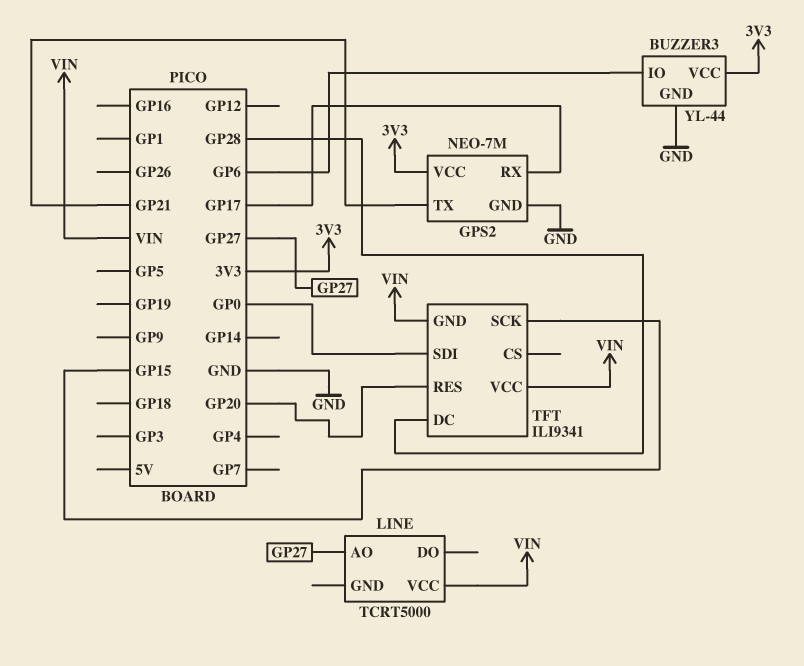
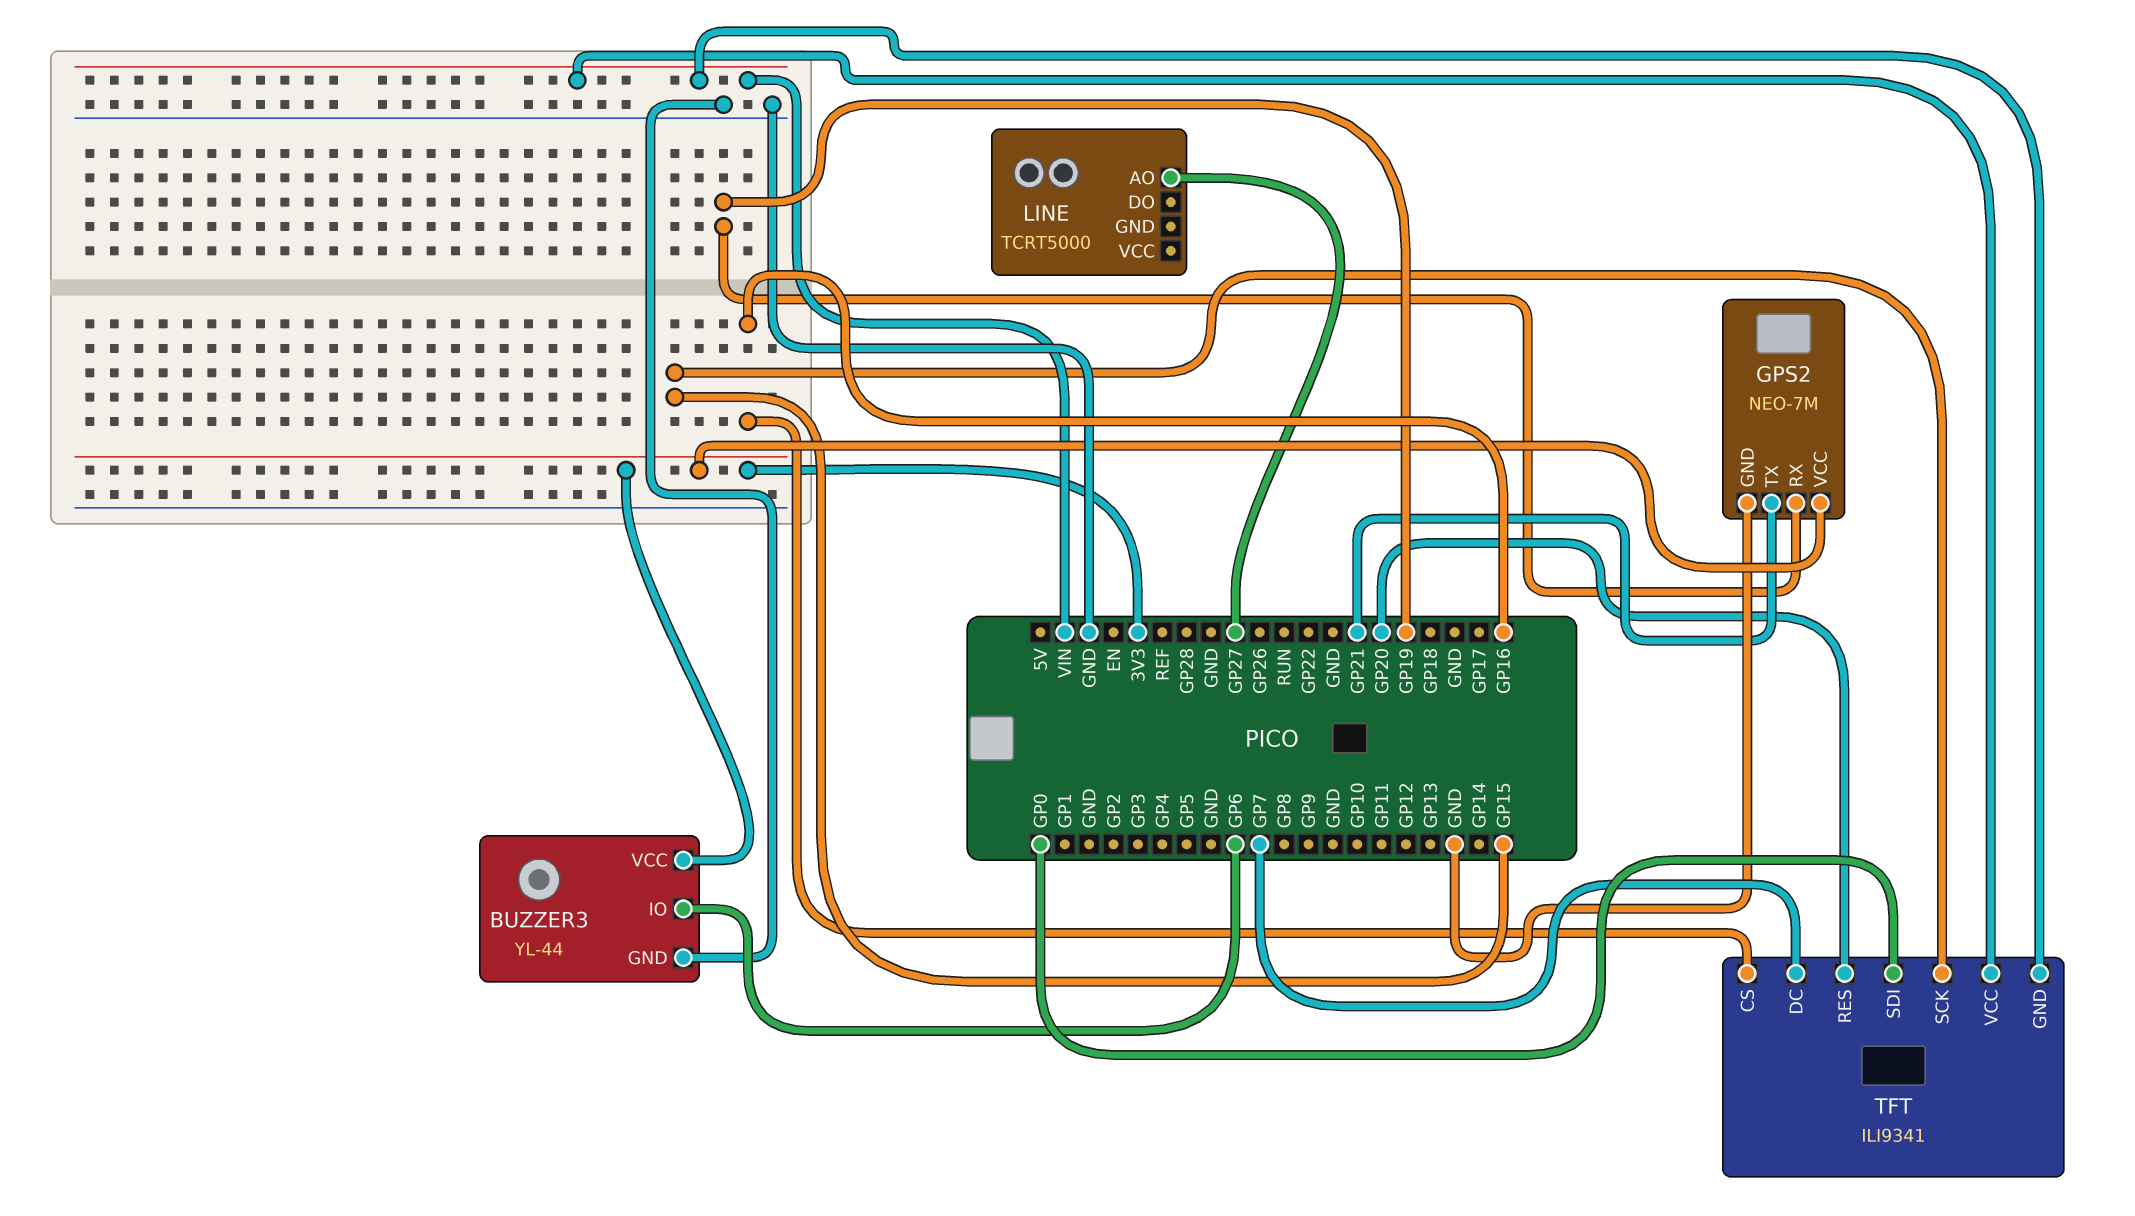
GPS2 pin RX: GP17 -> GP19
LINE pin VCC: VIN -> none
TFT pin CS: none -> GP16
TFT pin DC: GP28 -> GP7

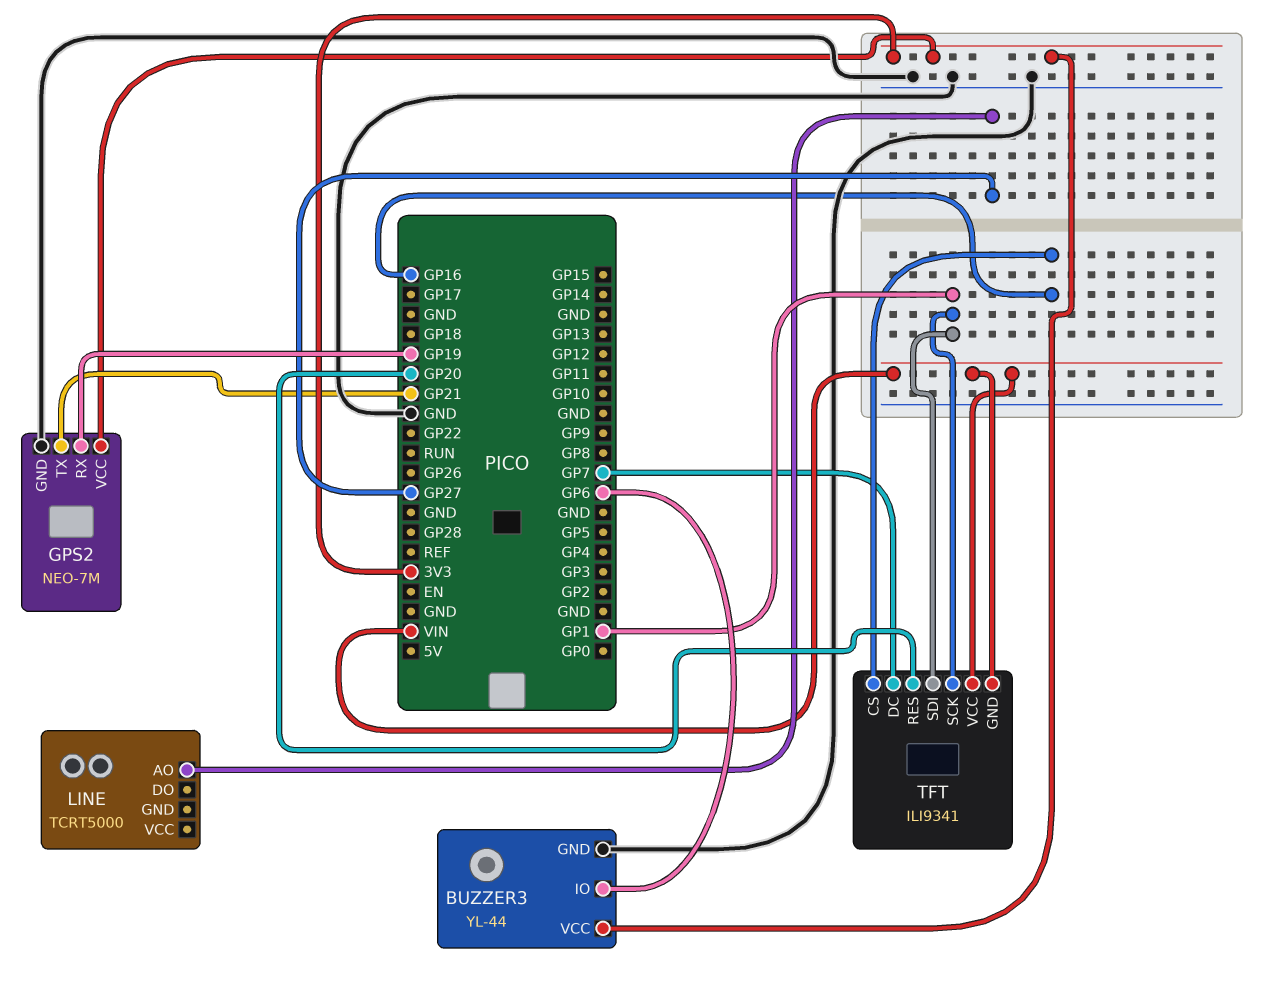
TFT pin SCK: GP15 -> GP1
TFT pin SDI: GP0 -> GP1

